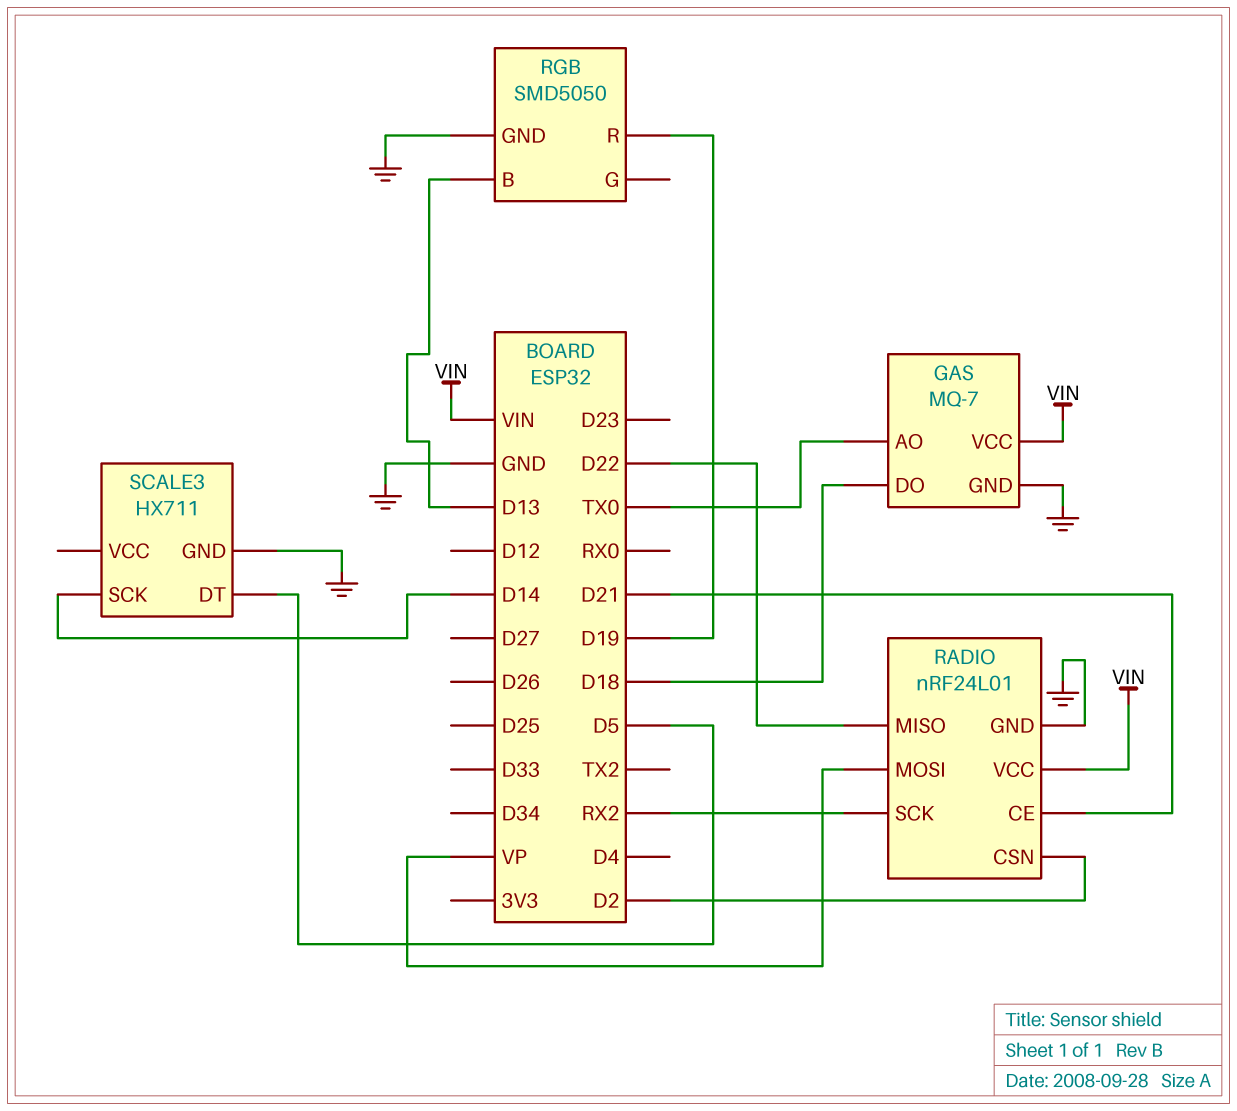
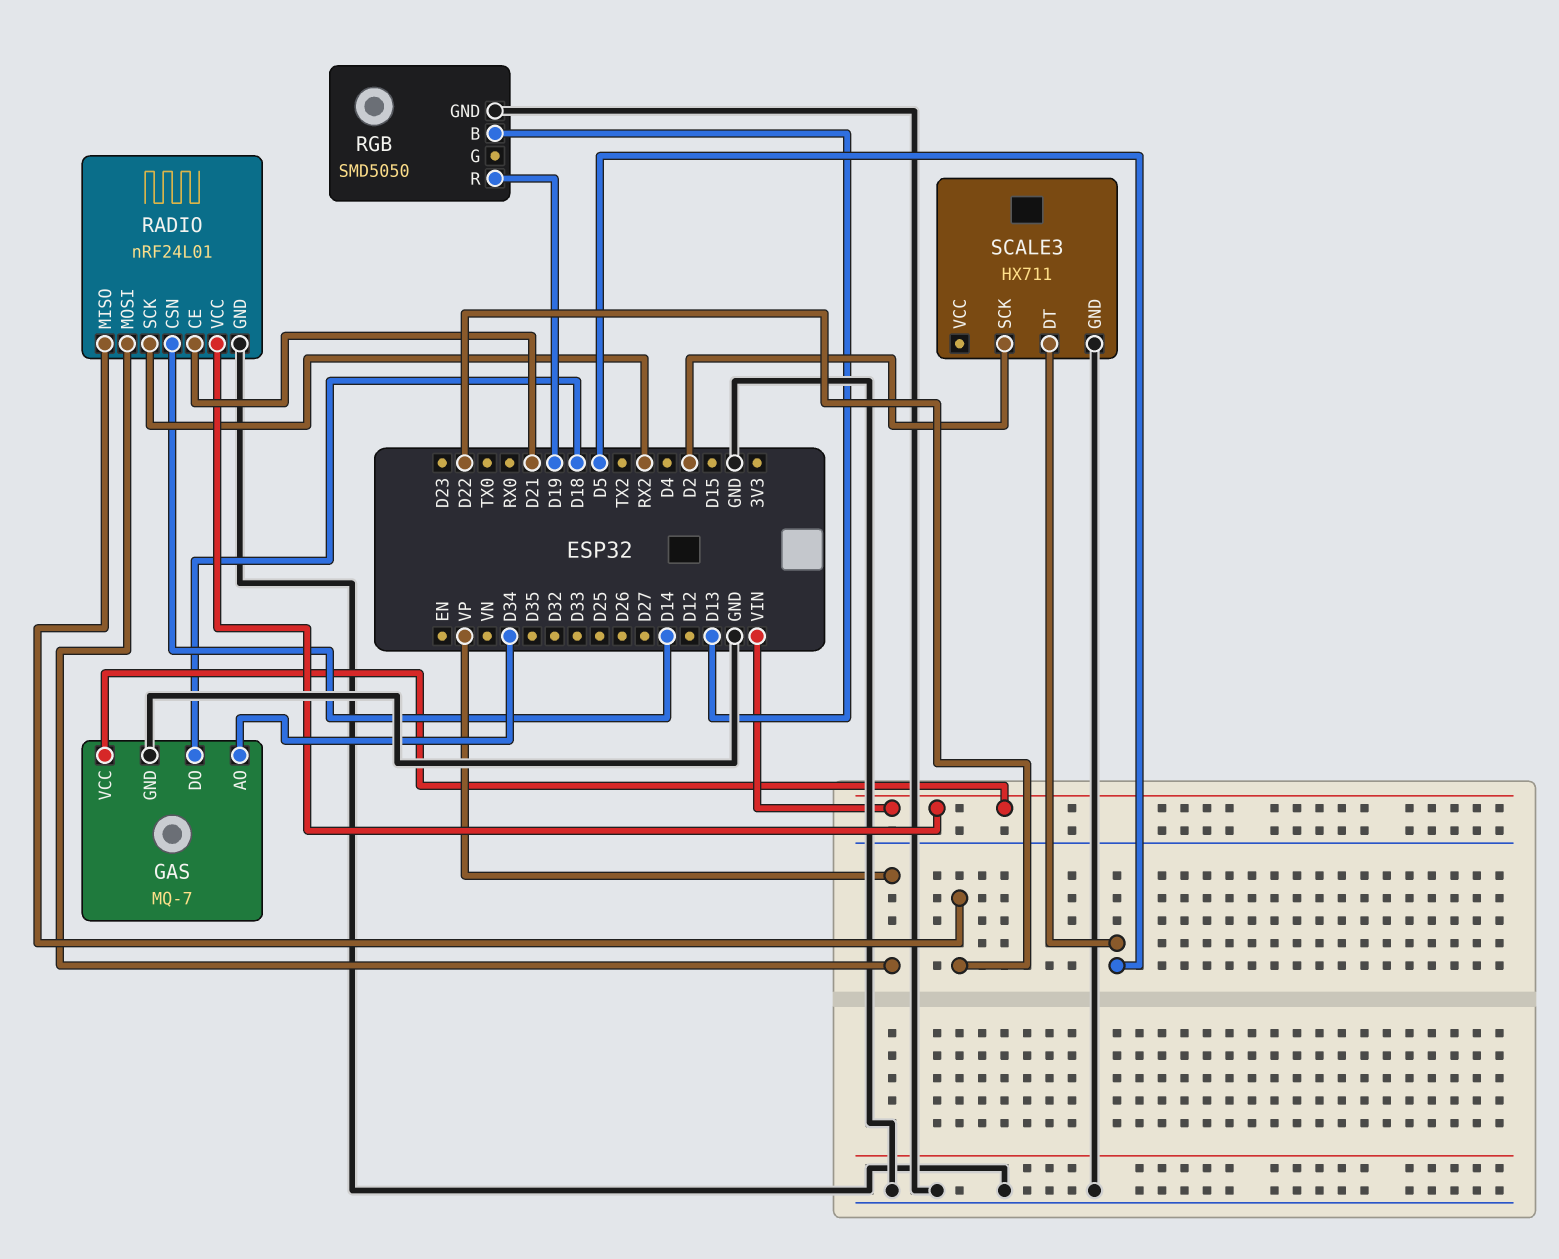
GAS pin AO: TX0 -> D34
RADIO pin CSN: D2 -> D14
SCALE3 pin SCK: D14 -> D2

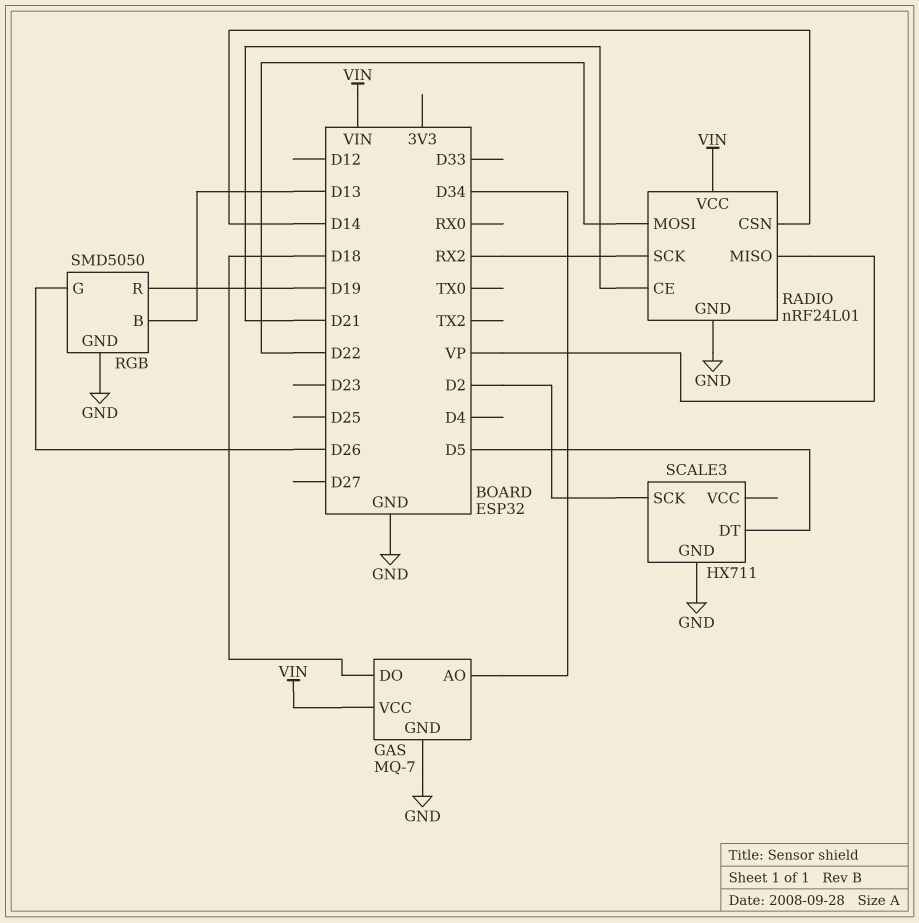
RADIO pin MISO: D22 -> VP
RADIO pin MOSI: VP -> D22
RGB pin G: none -> D26

